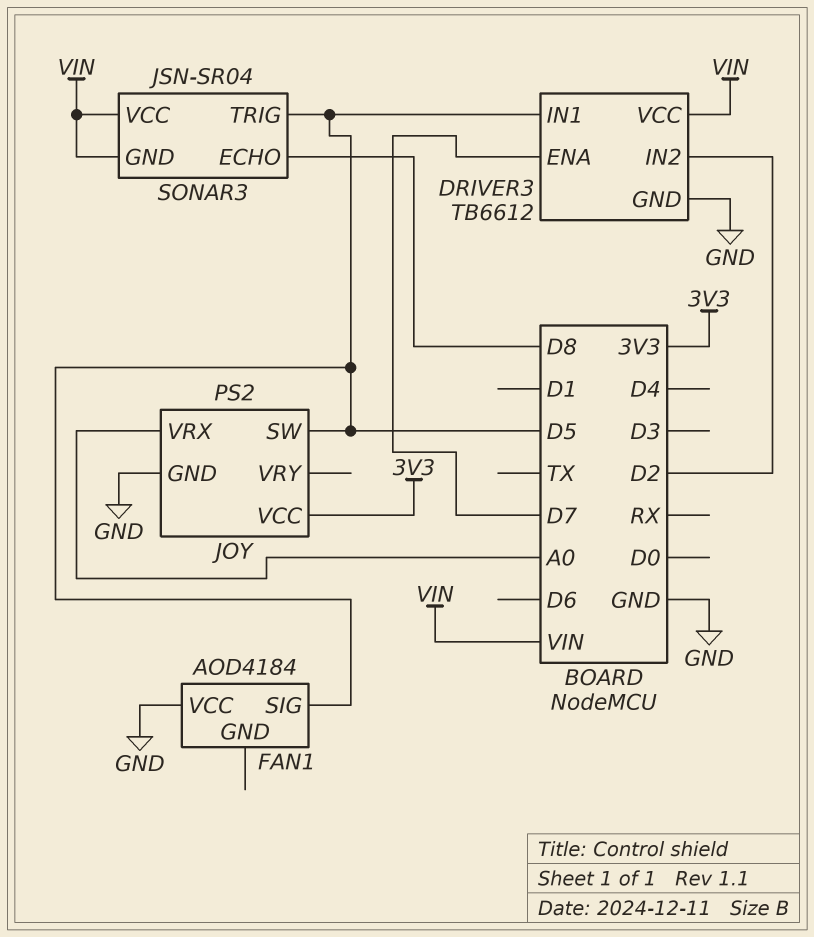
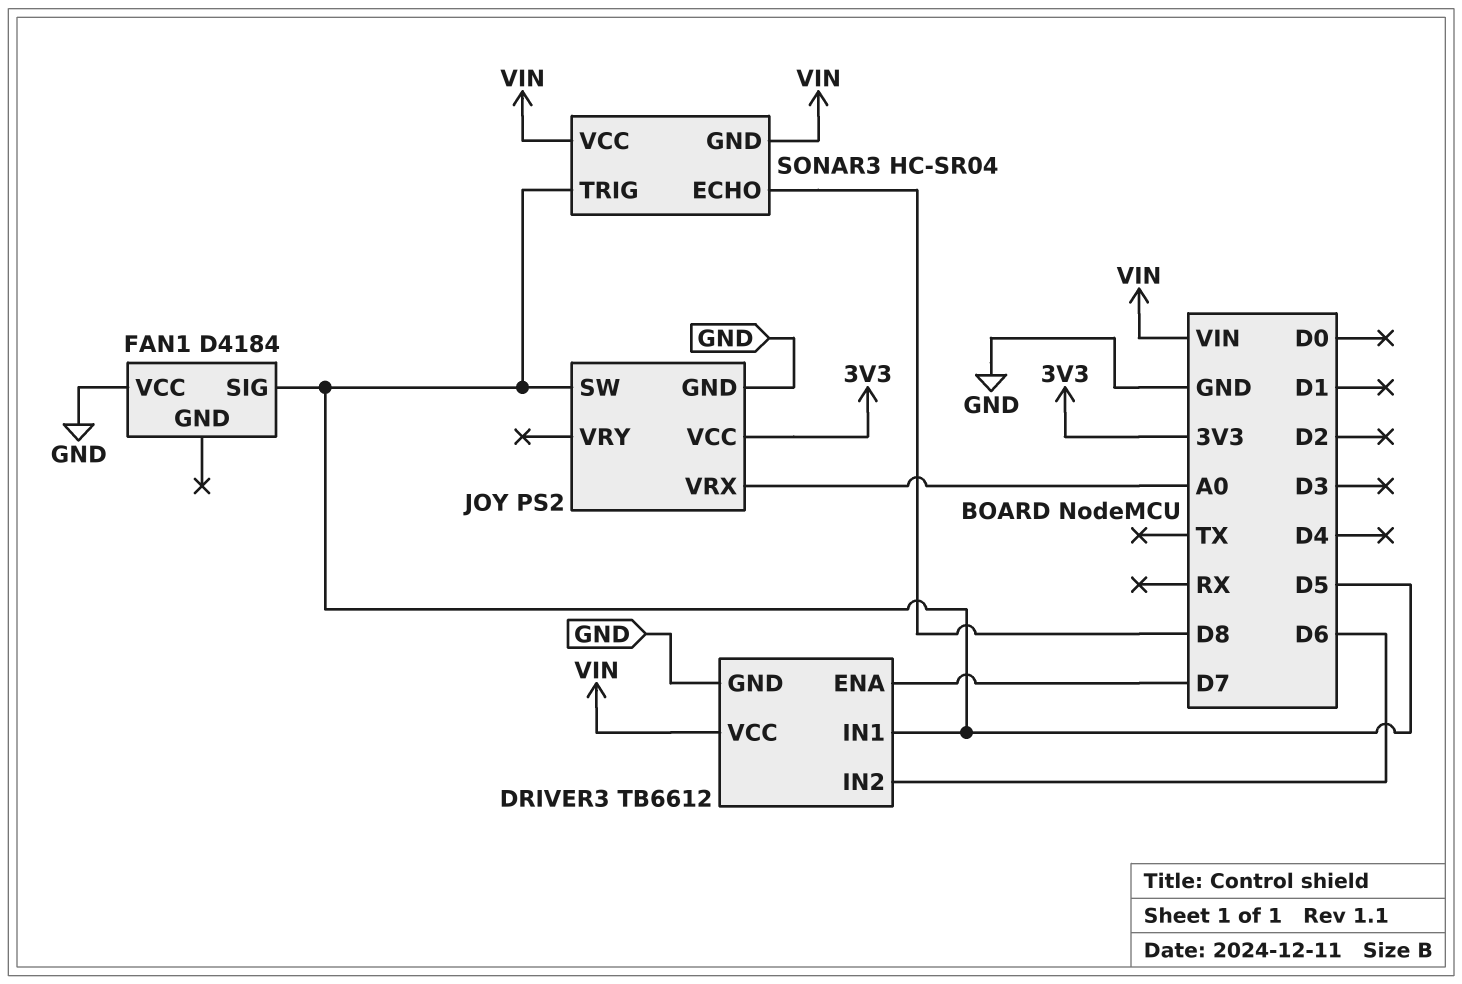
DRIVER3 pin IN2: D2 -> D6
FAN1: AOD4184 -> D4184
SONAR3: JSN-SR04 -> HC-SR04

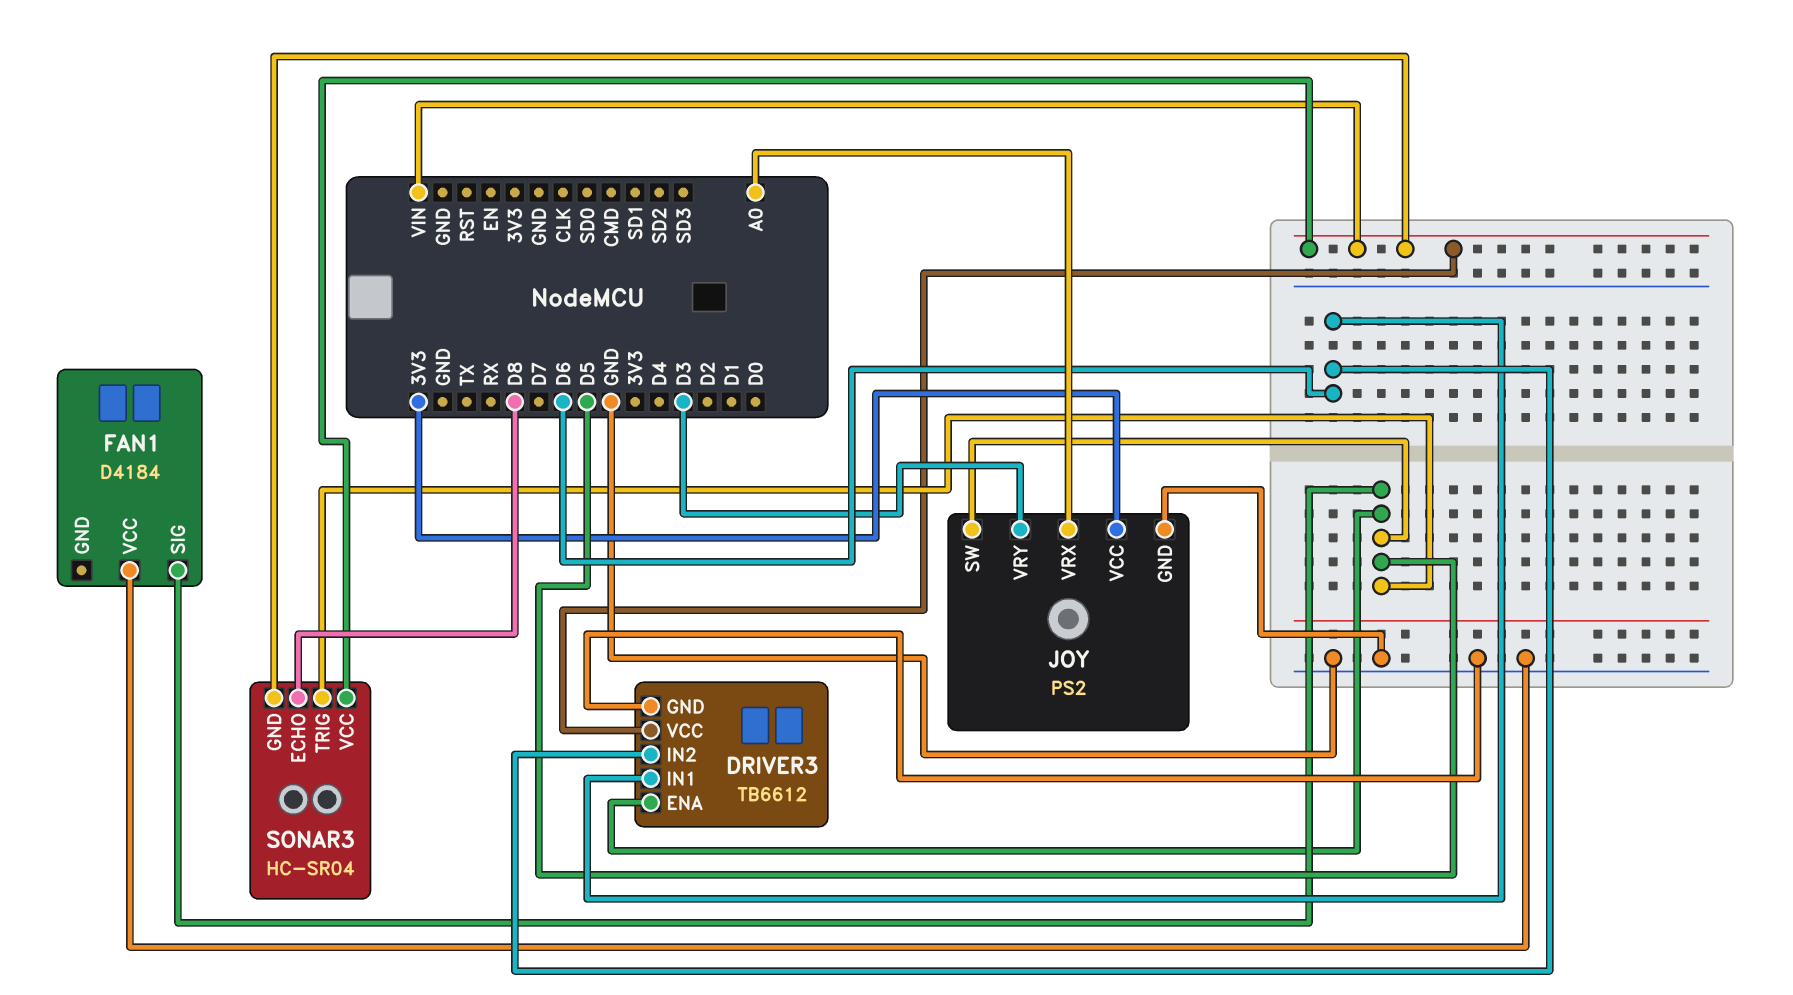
DRIVER3 pin ENA: D7 -> D5
DRIVER3 pin IN1: D5 -> D6
JOY pin VRY: none -> D3

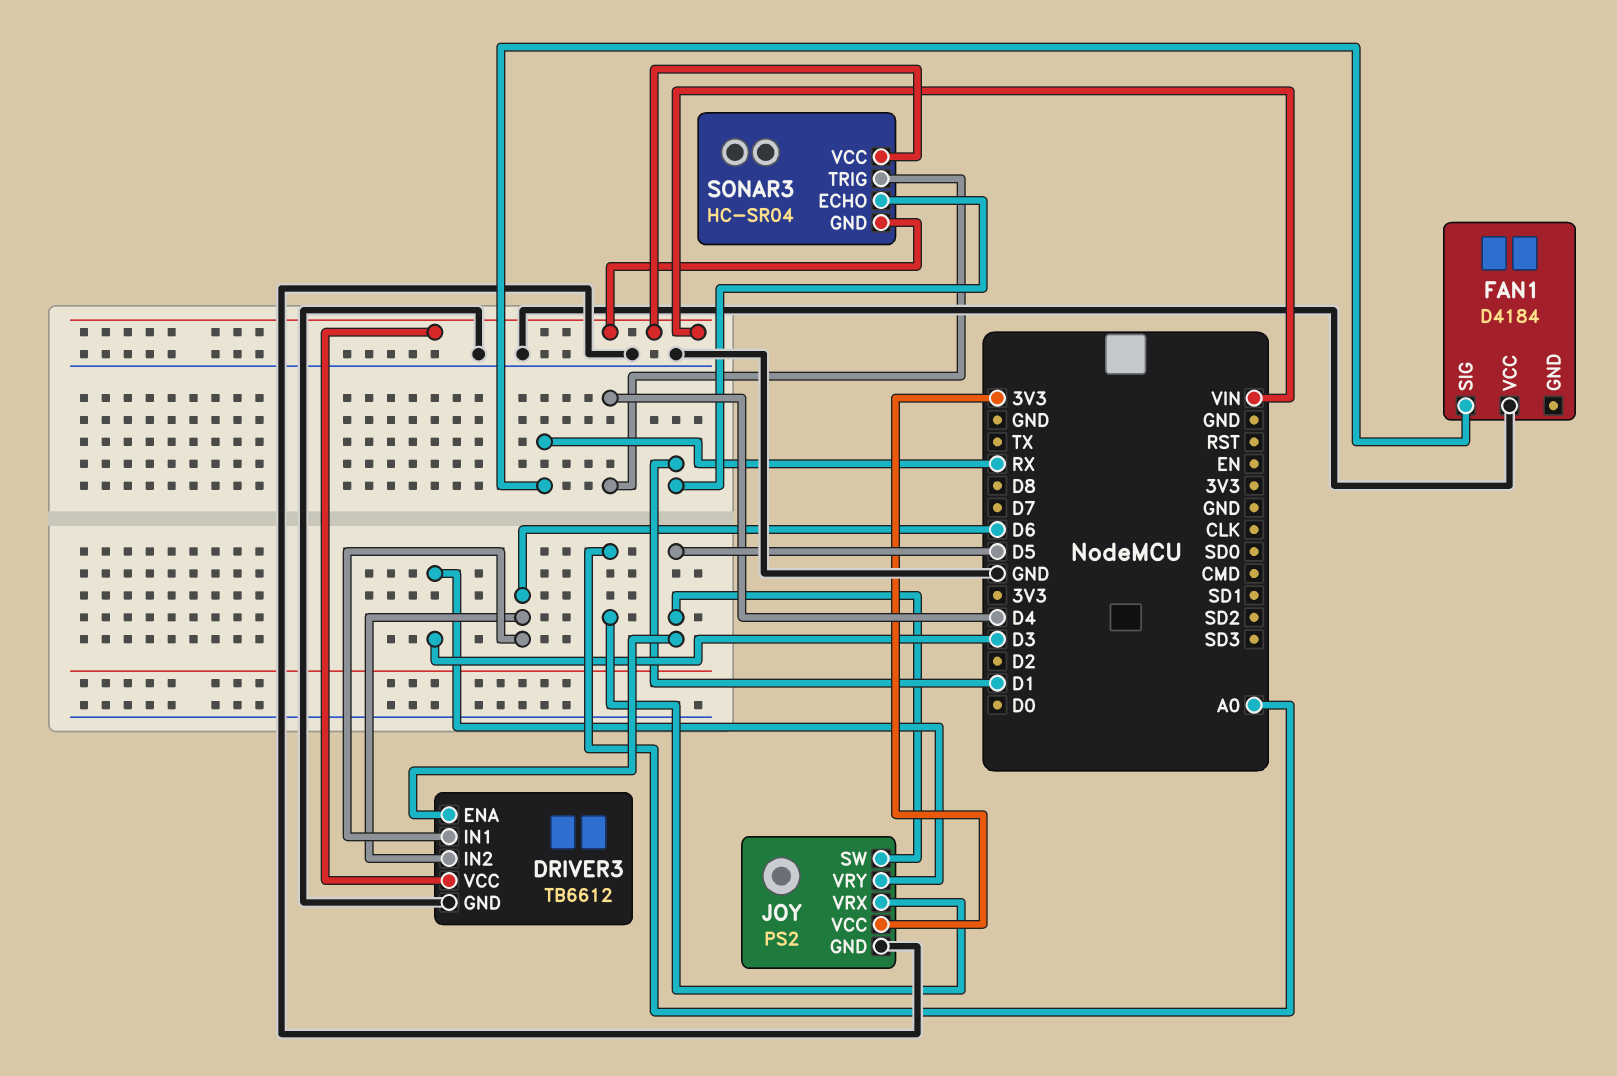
FAN1 pin SIG: D5 -> RX
SONAR3 pin ECHO: D8 -> D1
SONAR3 pin TRIG: D5 -> D4

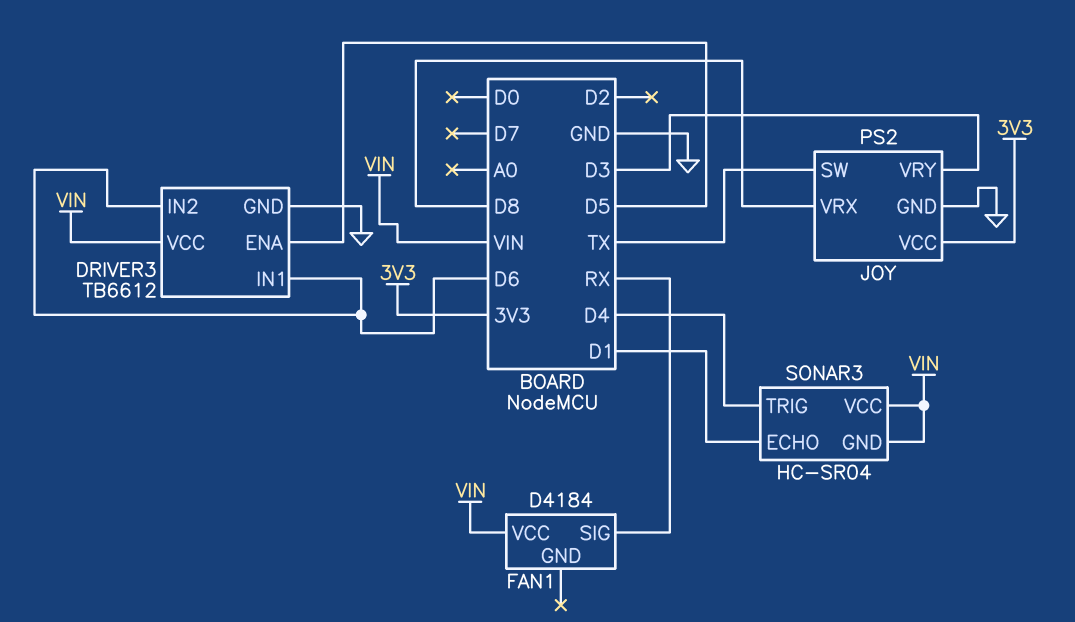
FAN1 pin VCC: GND -> VIN
JOY pin SW: D5 -> TX
JOY pin VRX: A0 -> D8

